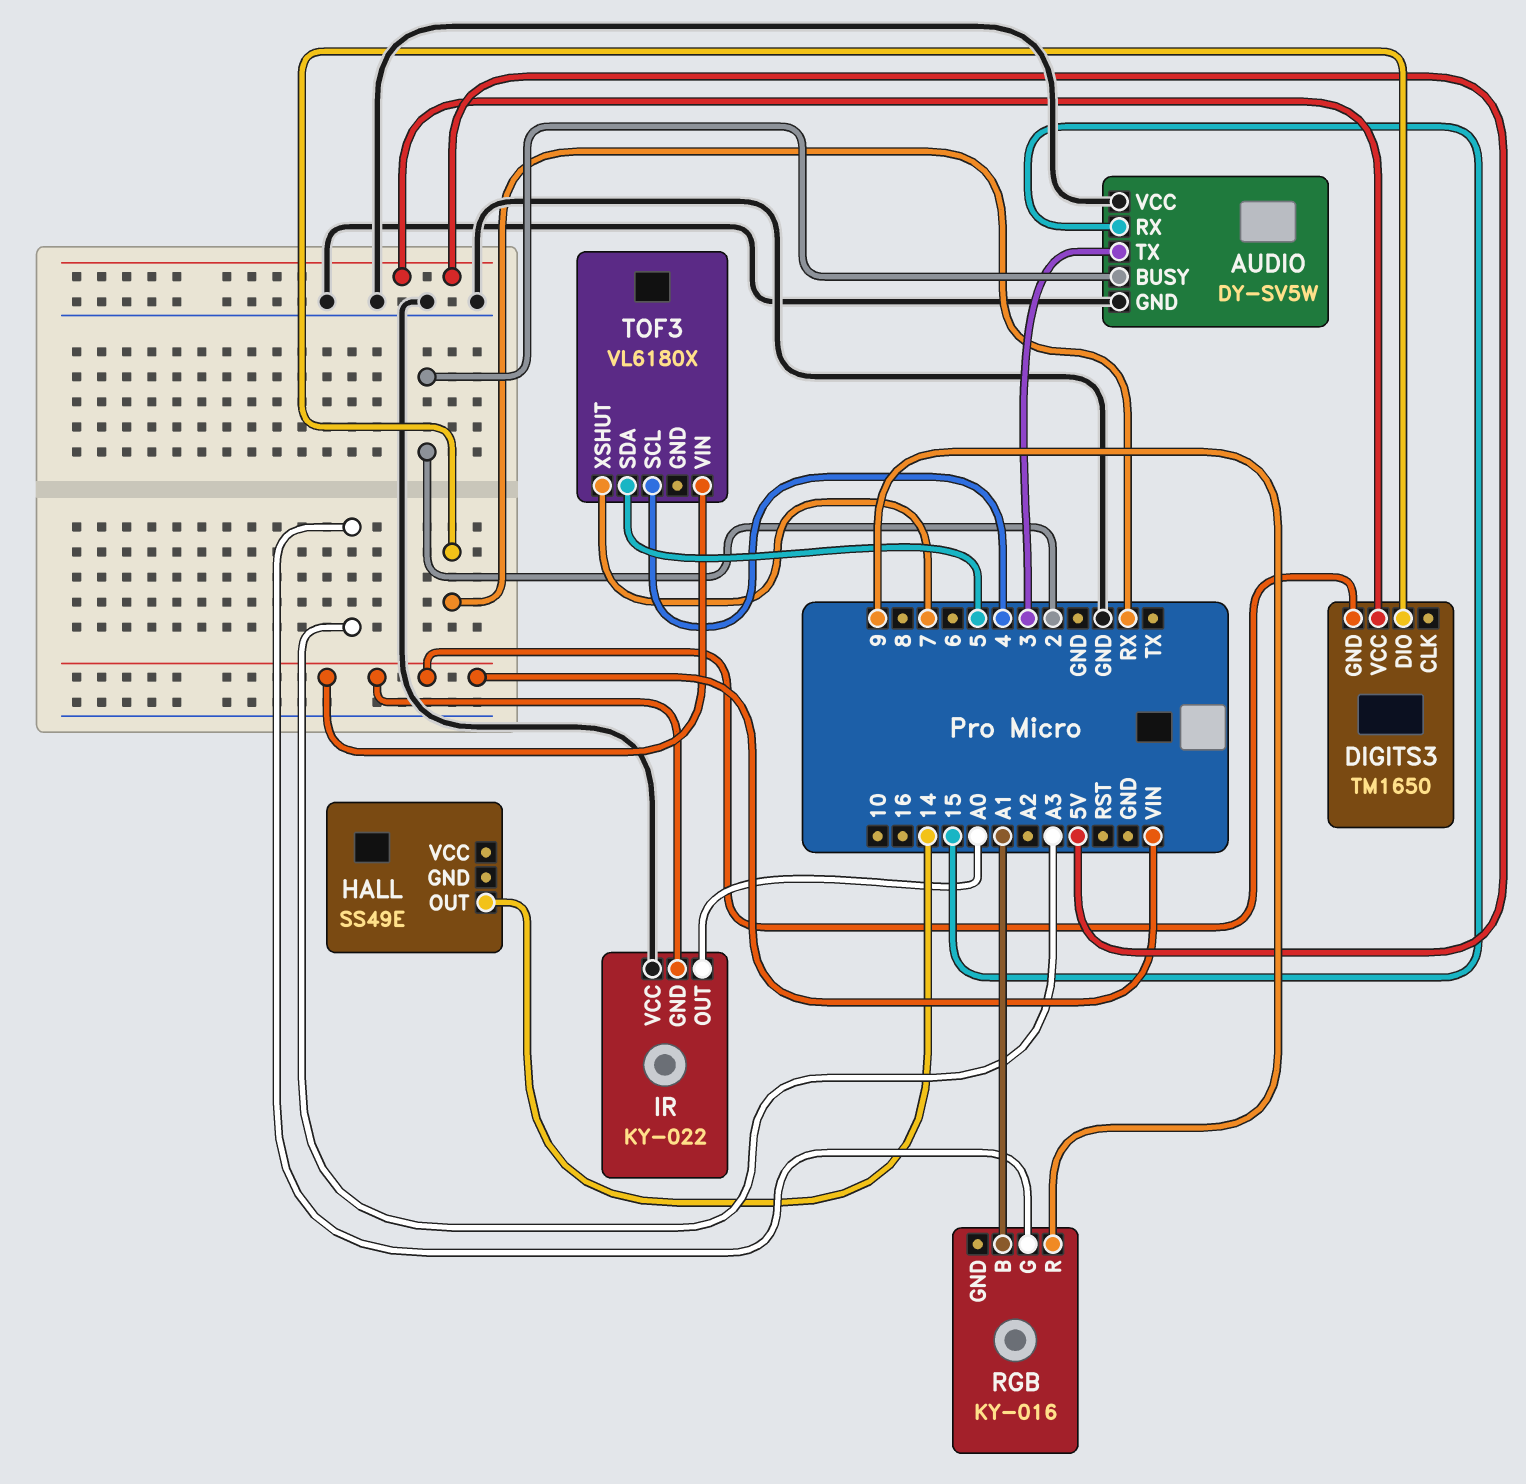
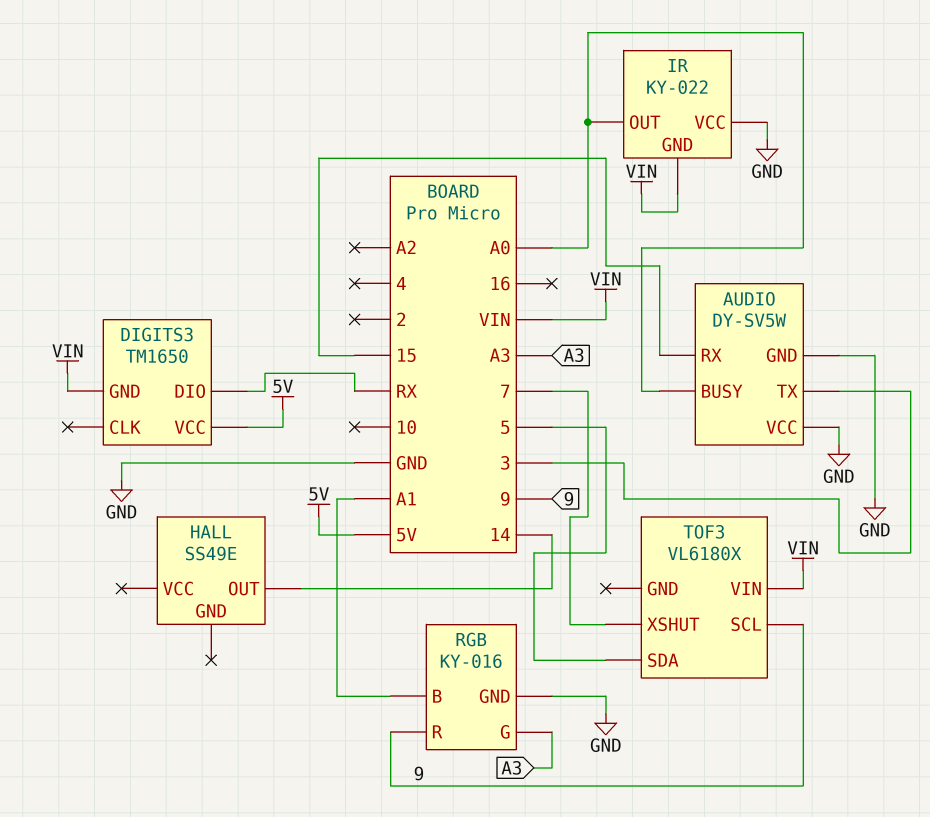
AUDIO pin BUSY: 2 -> A0
RGB pin GND: none -> GND
TOF3 pin SCL: 4 -> 9

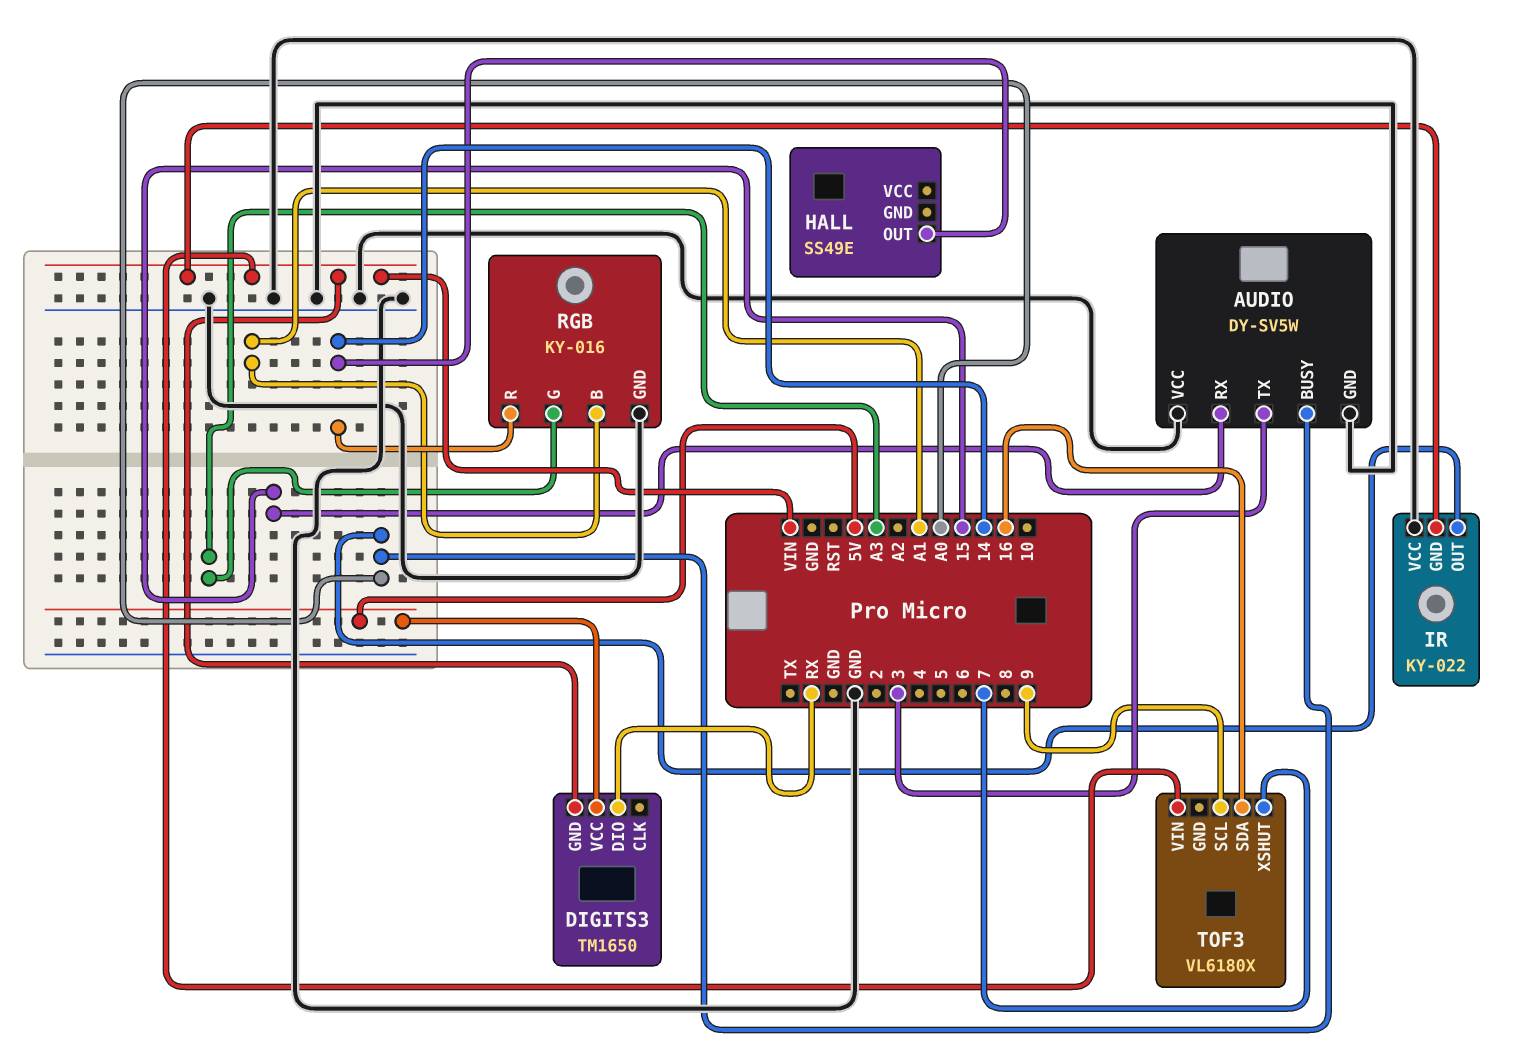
RGB pin R: 9 -> 14
TOF3 pin SDA: 5 -> 16

